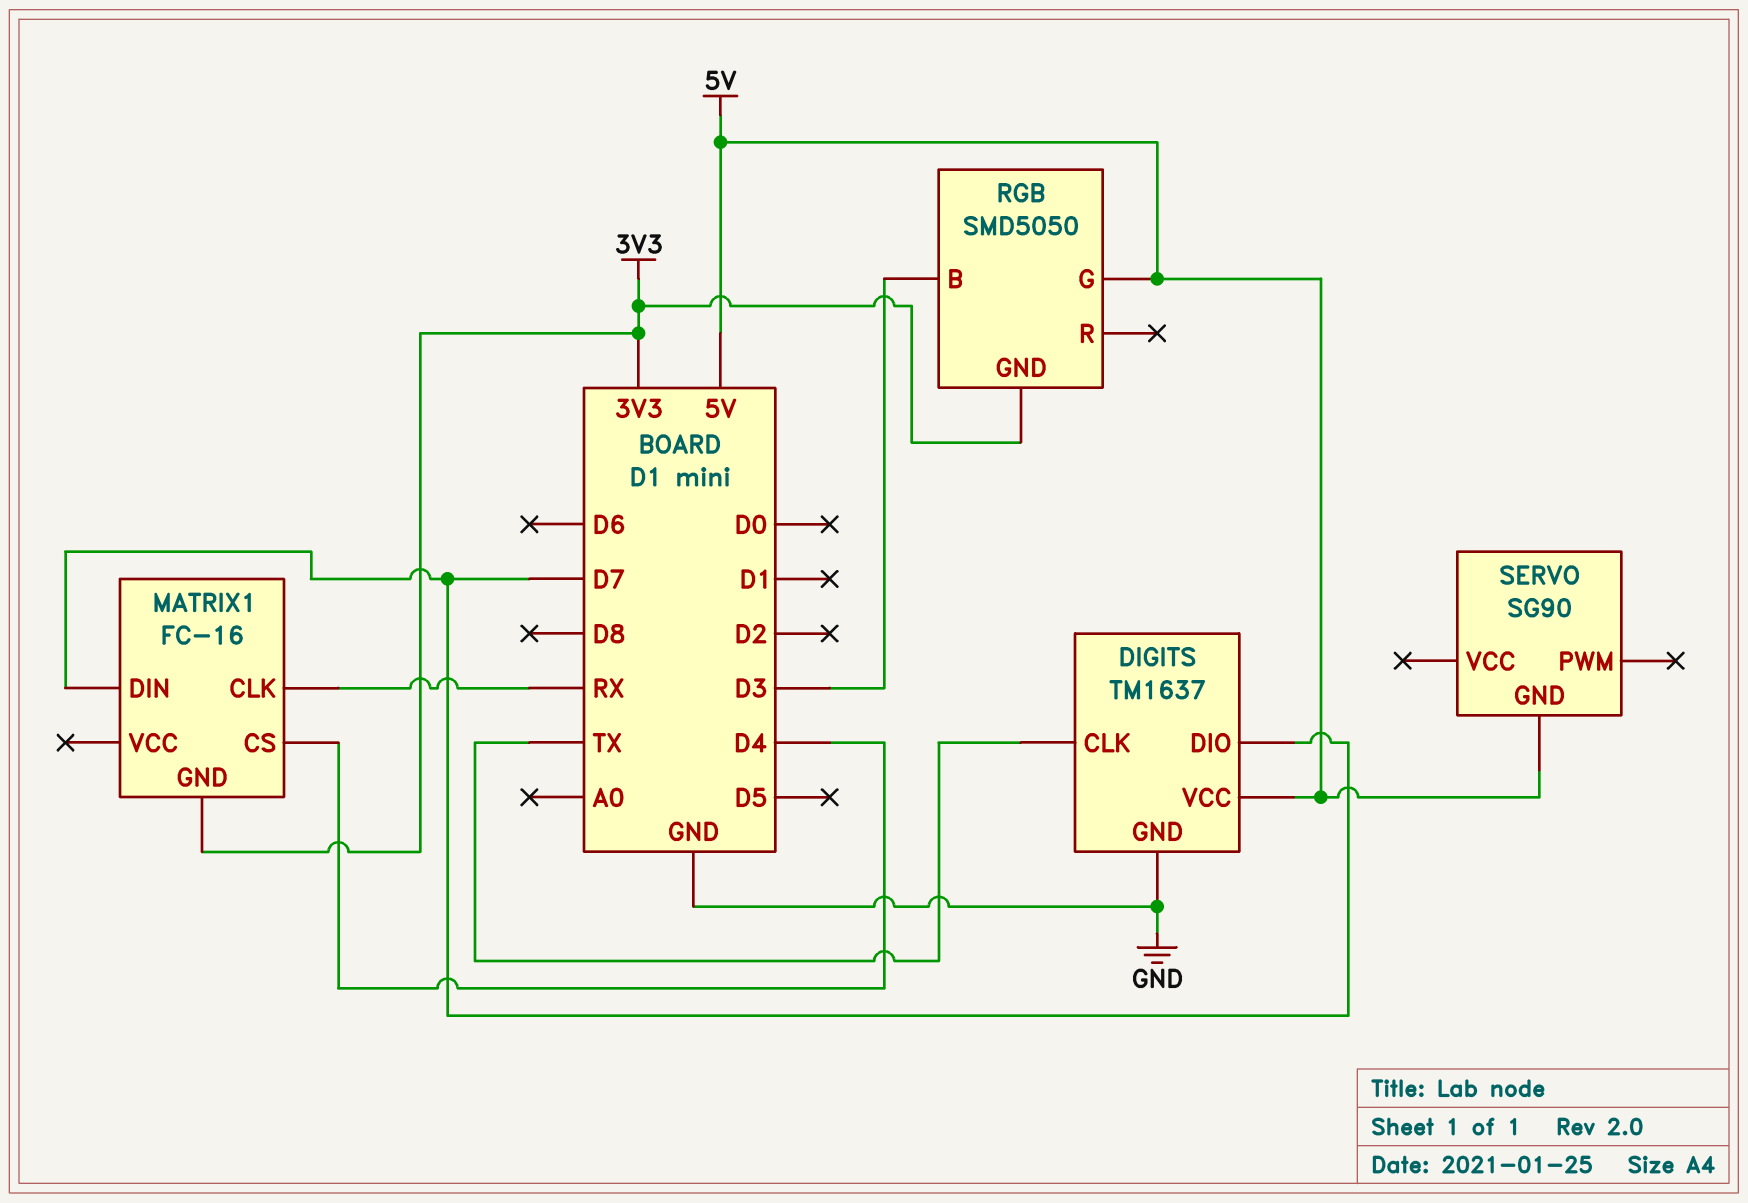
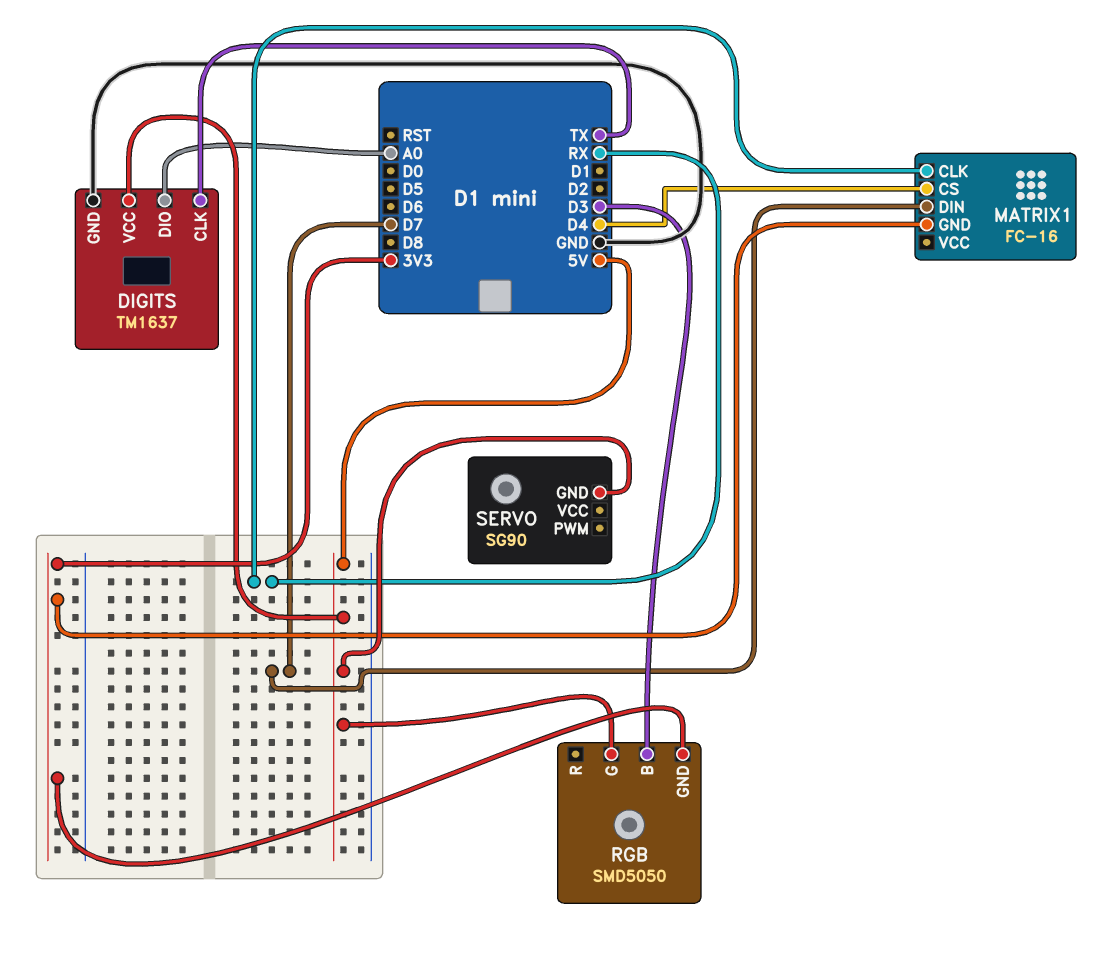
DIGITS pin DIO: D7 -> A0

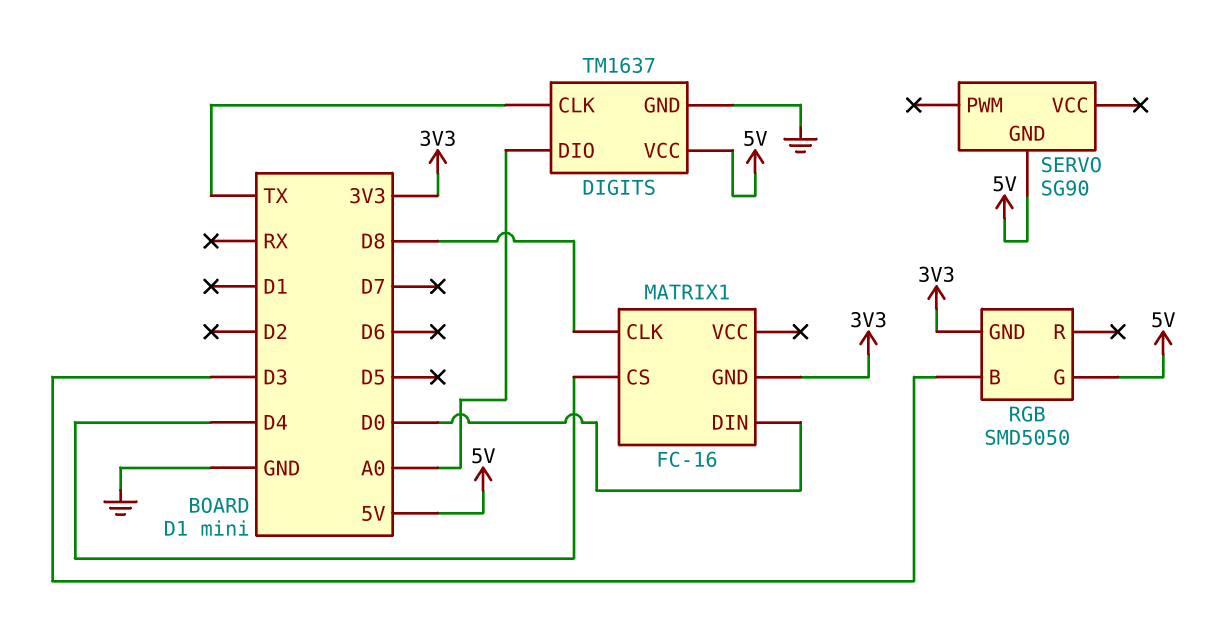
MATRIX1 pin CLK: RX -> D8
MATRIX1 pin DIN: D7 -> D0

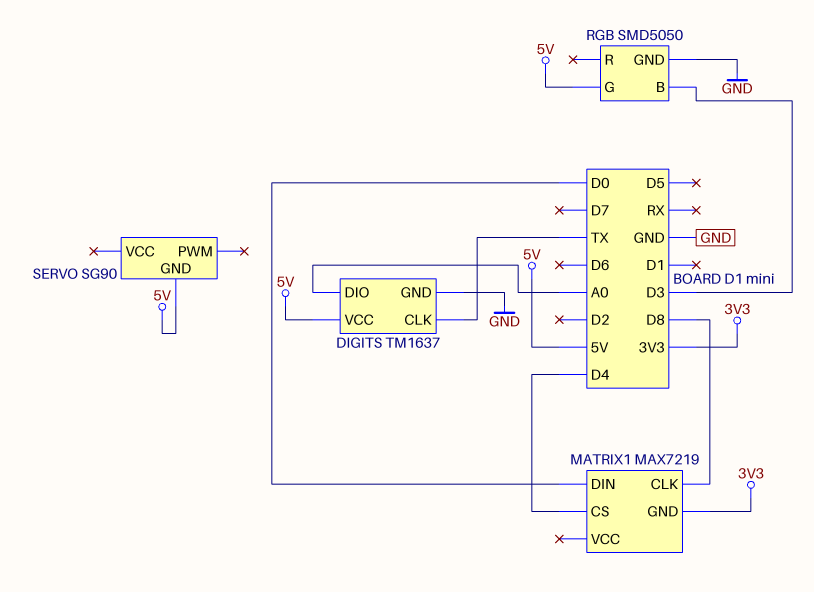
MATRIX1: FC-16 -> MAX7219
RGB pin GND: 3V3 -> GND

